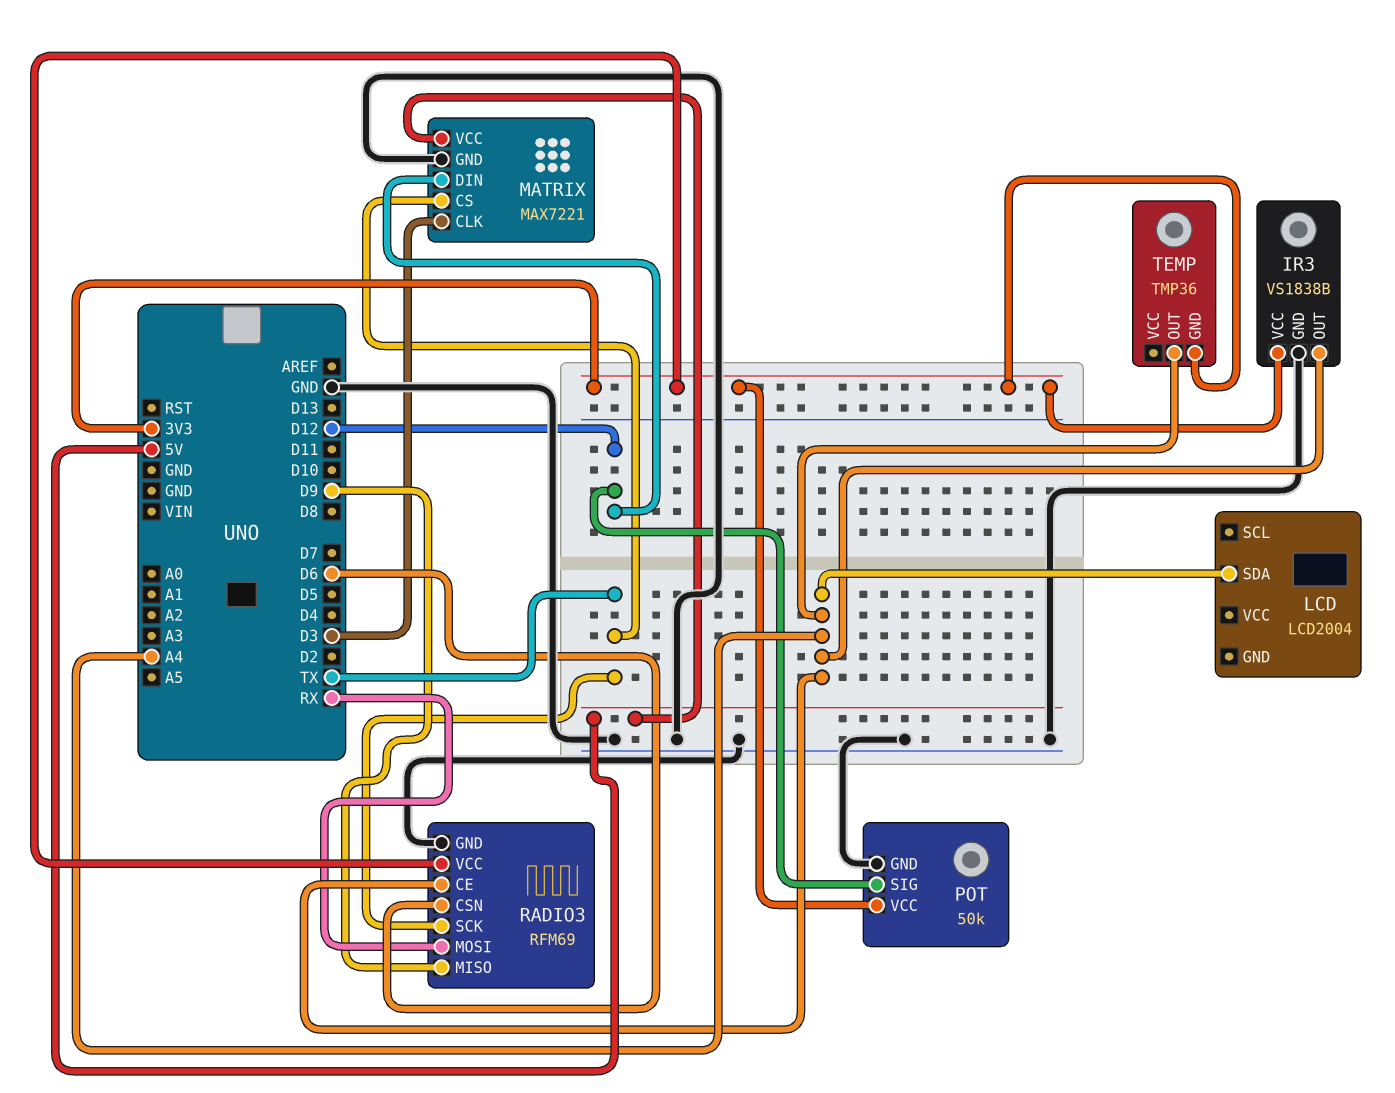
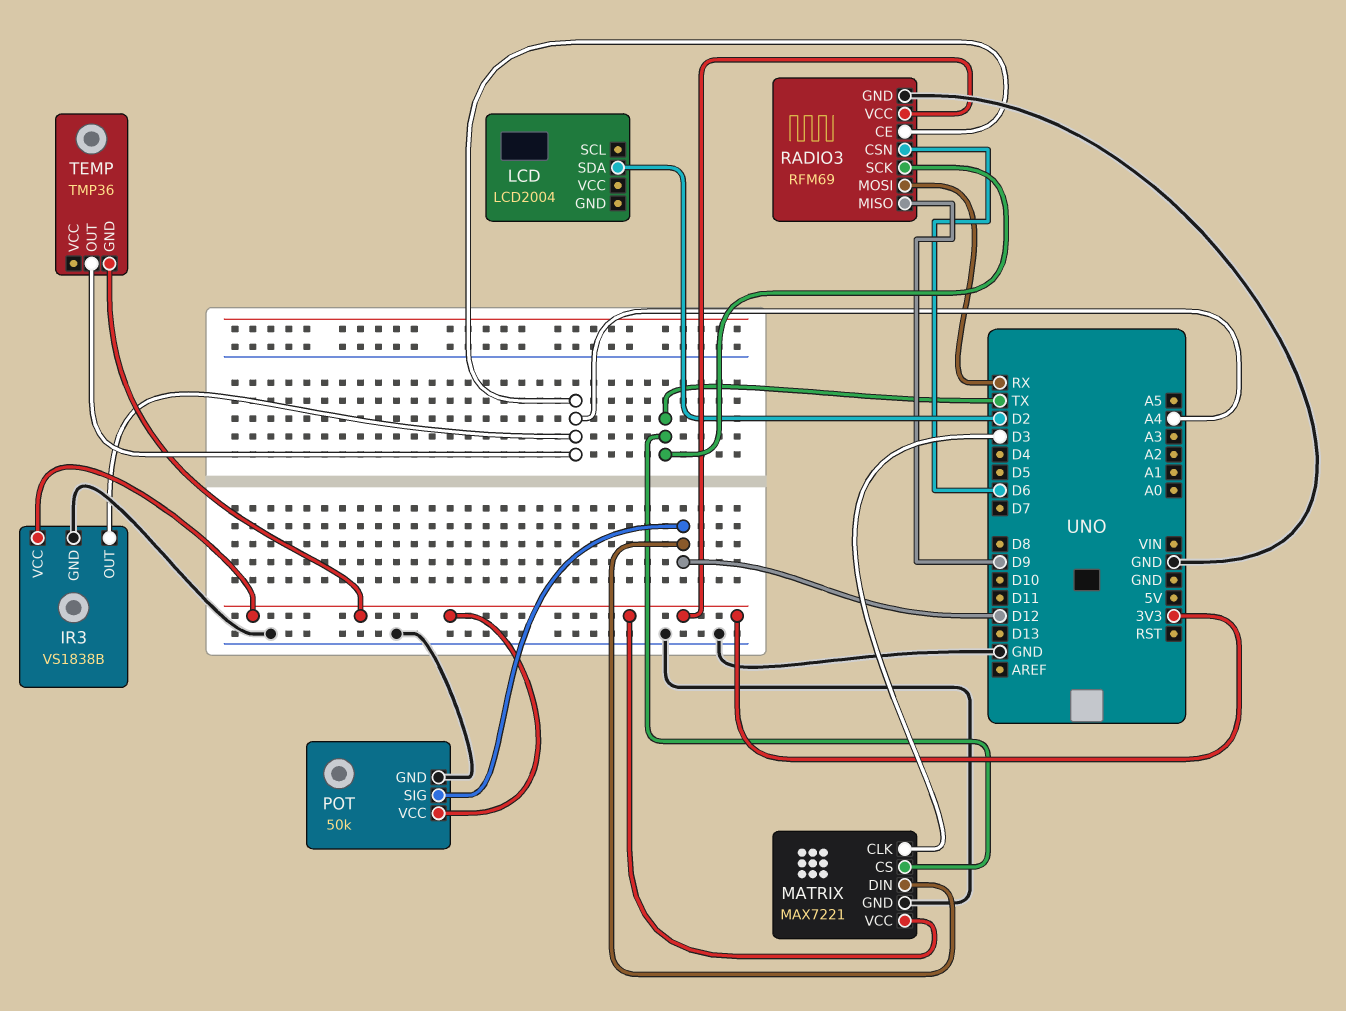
LCD pin SDA: A4 -> D2
MATRIX pin VCC: 5V -> 3V3

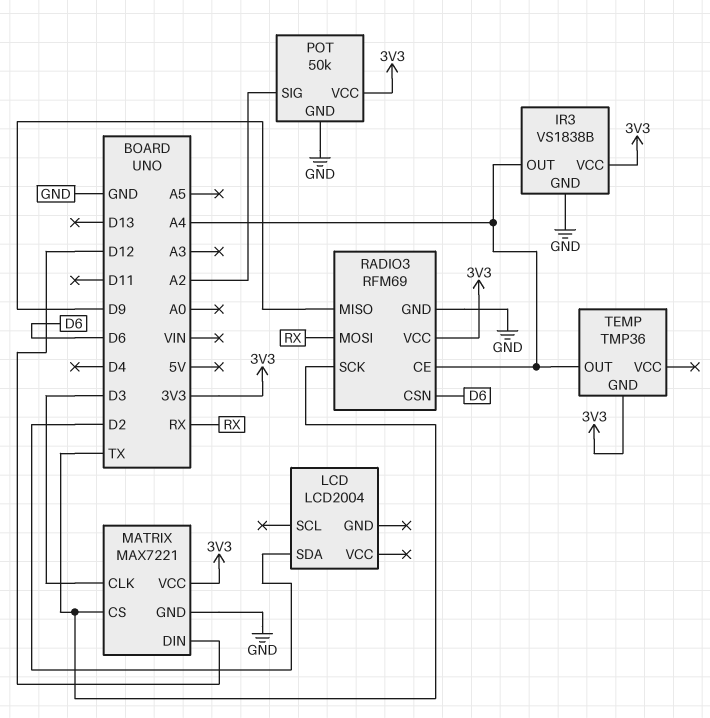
POT pin SIG: D12 -> A2

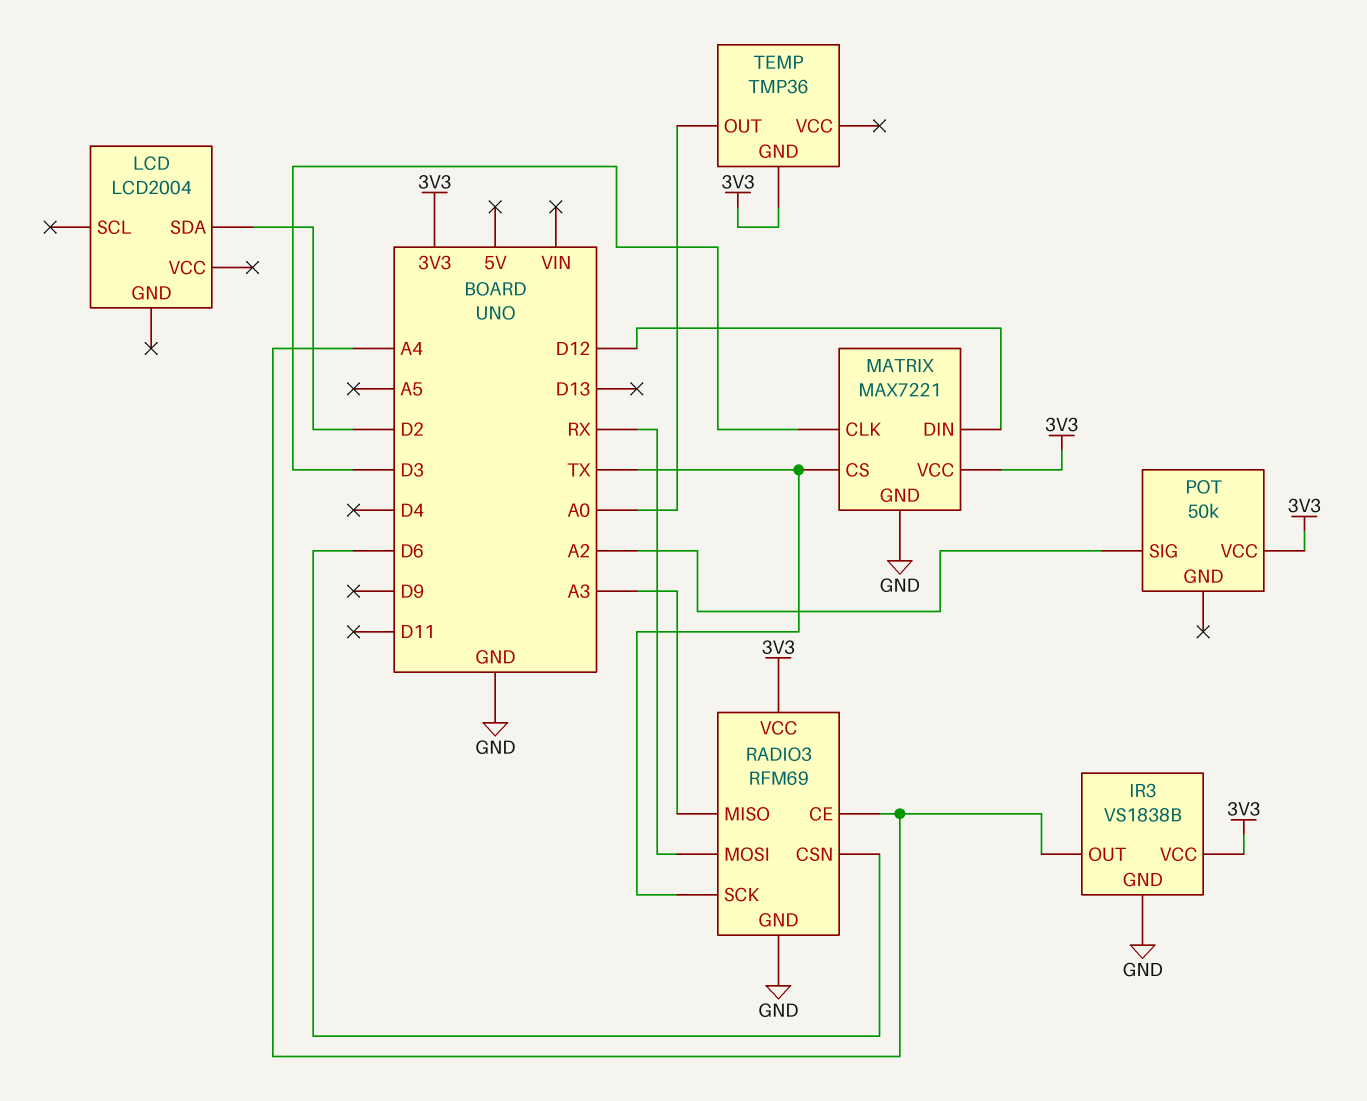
POT pin GND: GND -> none
RADIO3 pin MISO: D9 -> A3
TEMP pin OUT: A4 -> A0

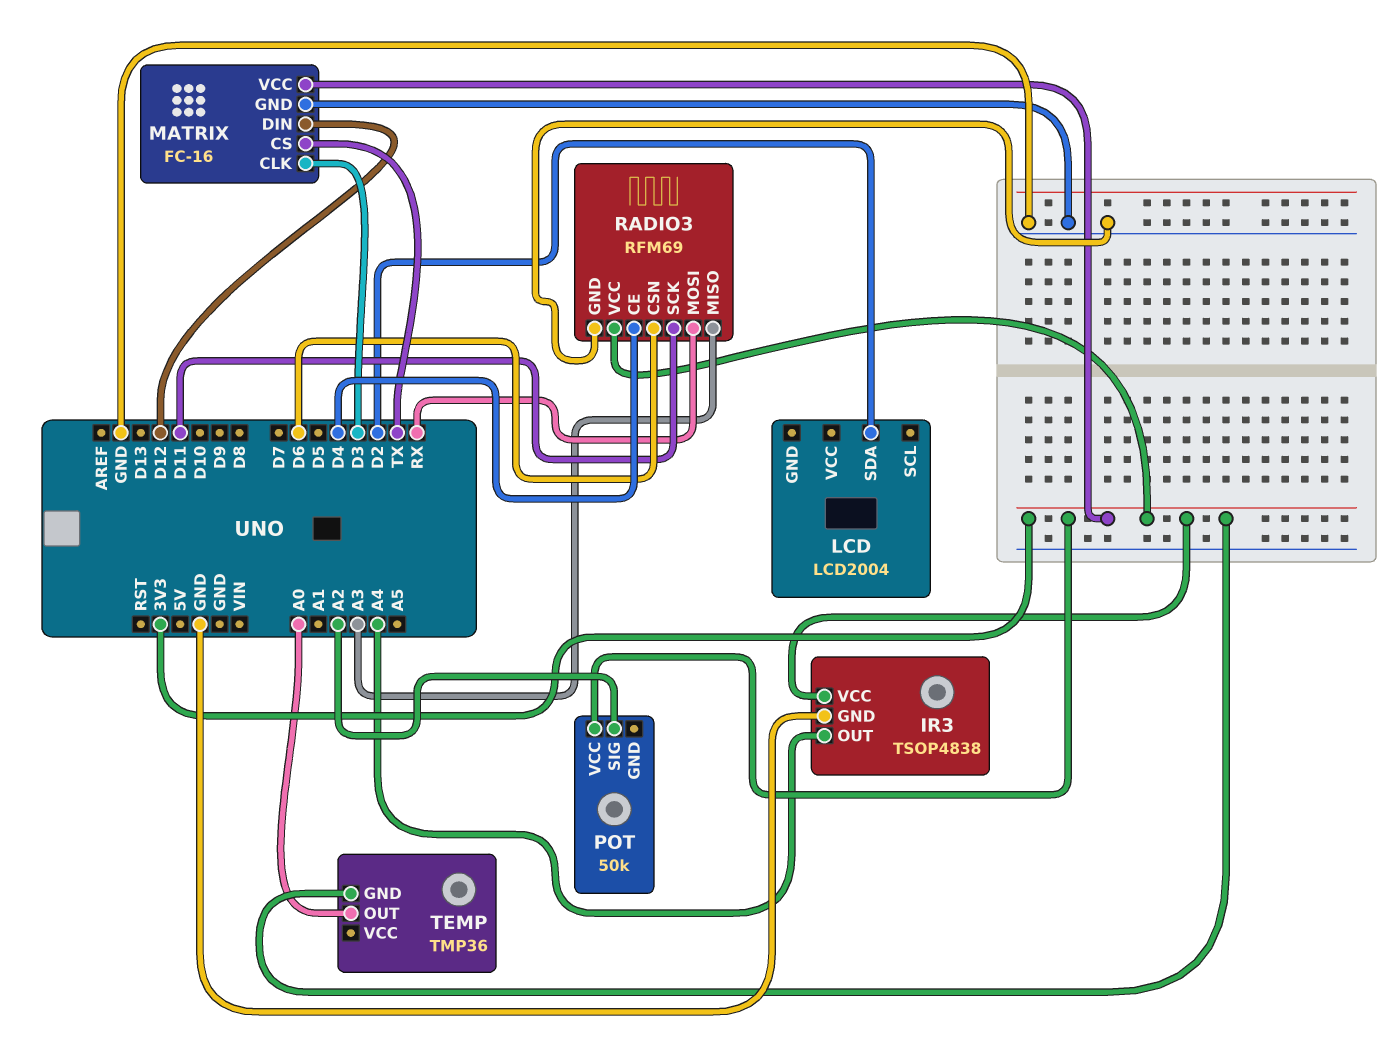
IR3: VS1838B -> TSOP4838
MATRIX: MAX7221 -> FC-16
RADIO3 pin CE: A4 -> D4
RADIO3 pin SCK: TX -> D11

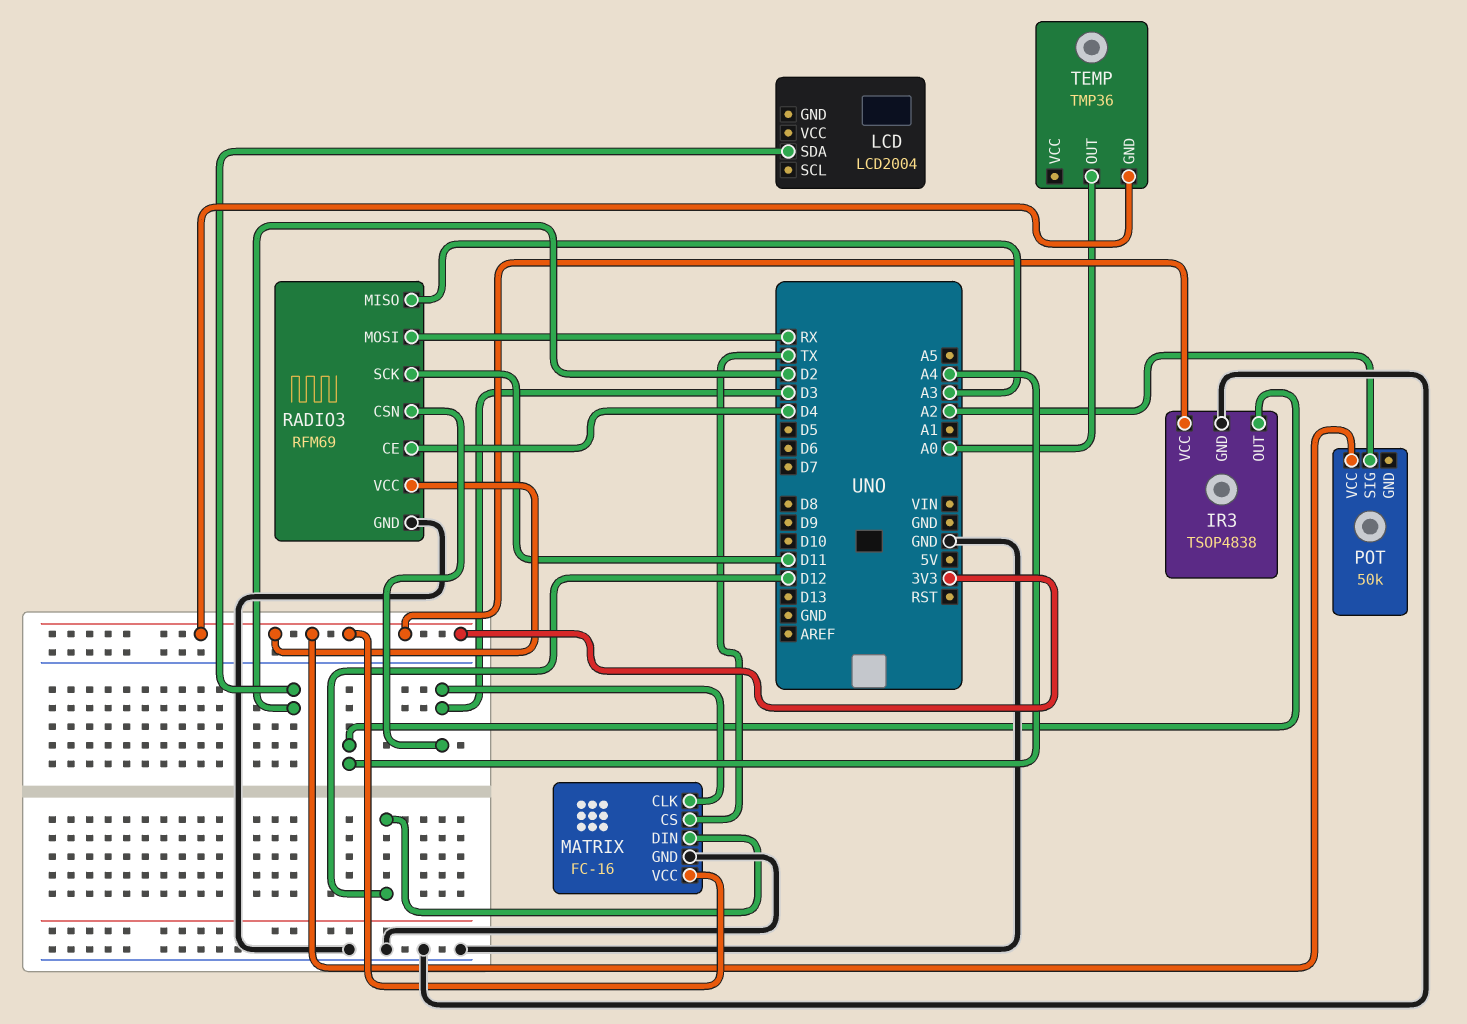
RADIO3 pin CSN: D6 -> D3

